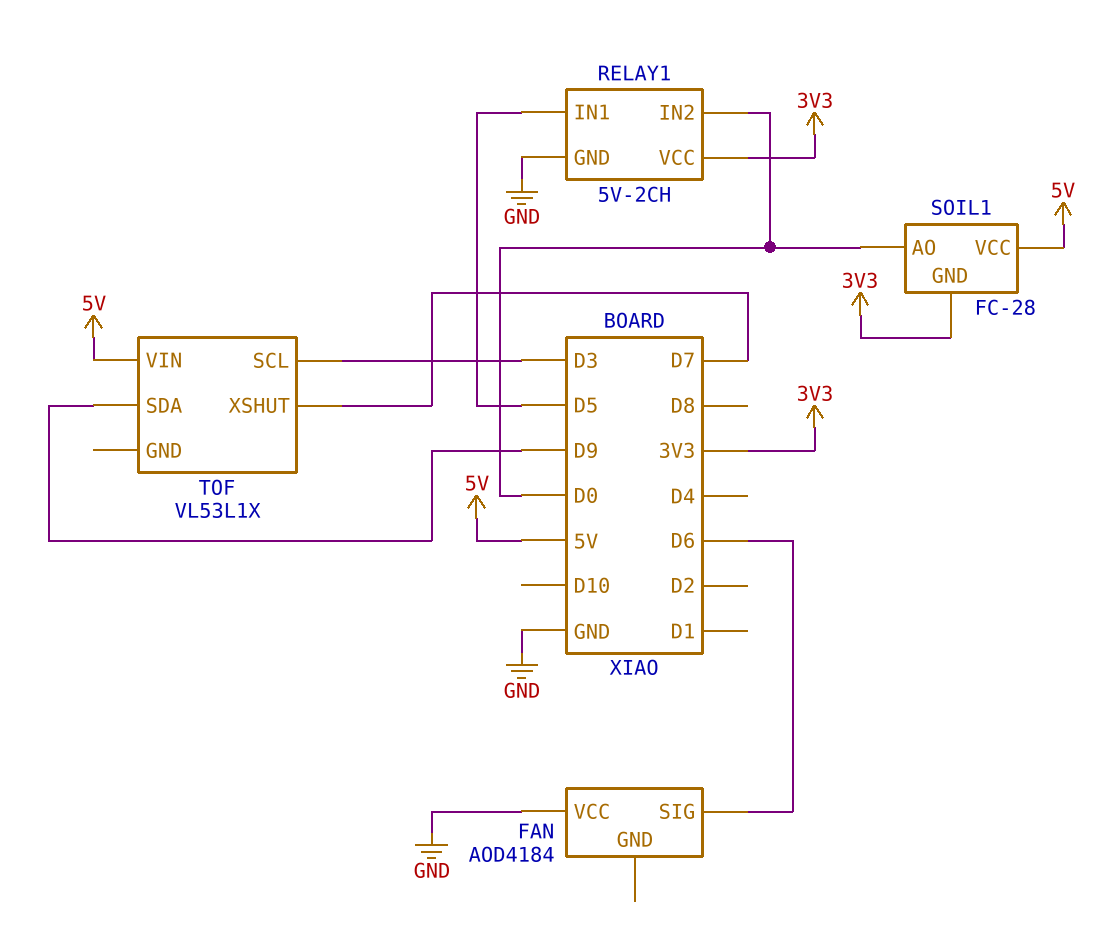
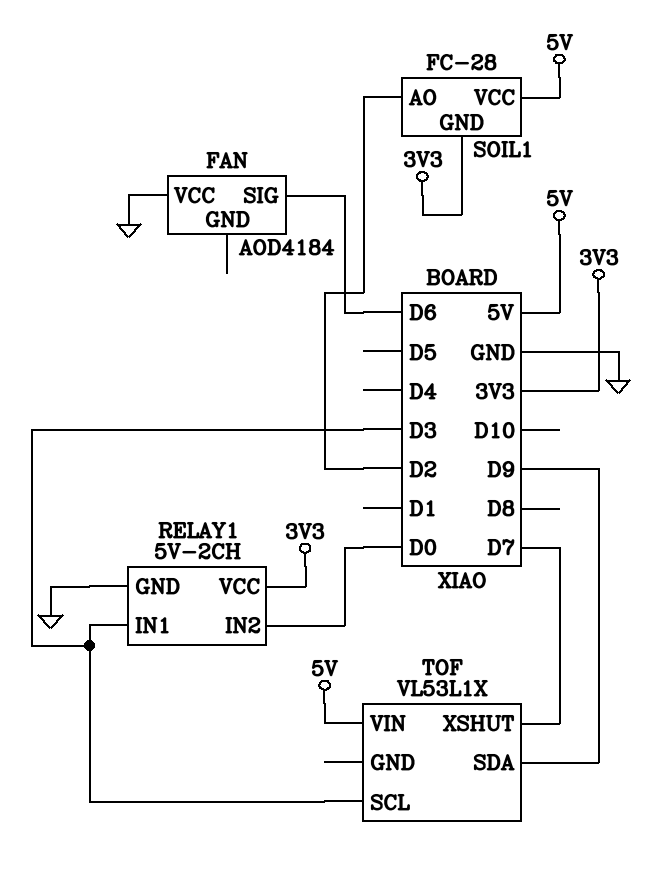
RELAY1 pin IN1: D5 -> D3
SOIL1 pin AO: D0 -> D2

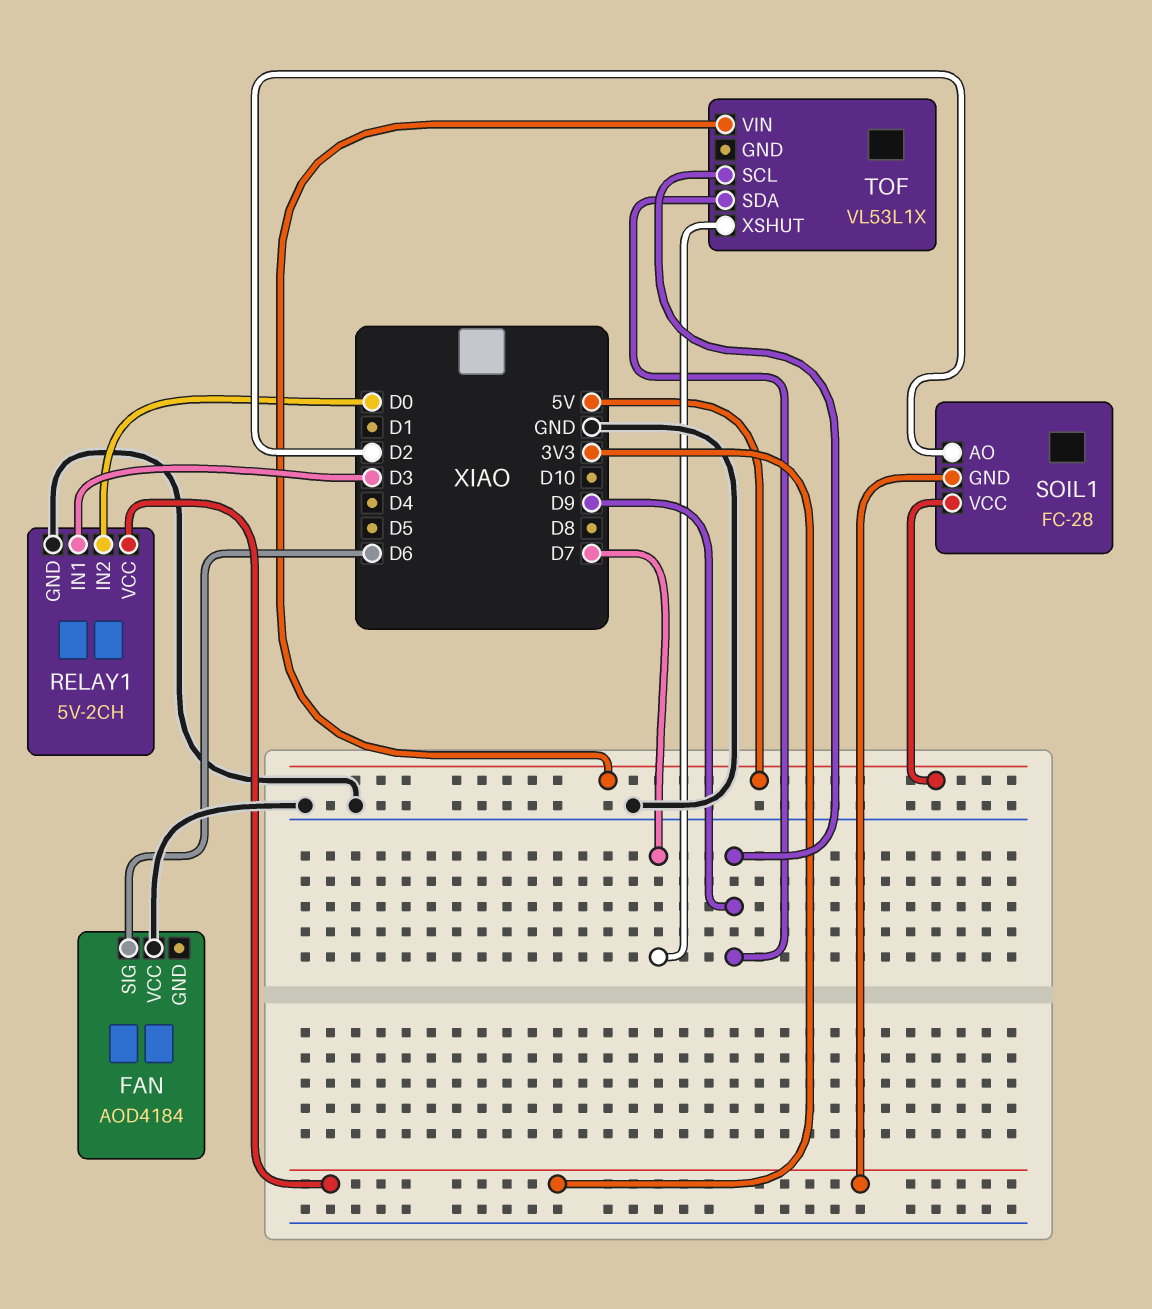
TOF pin SCL: D3 -> D9

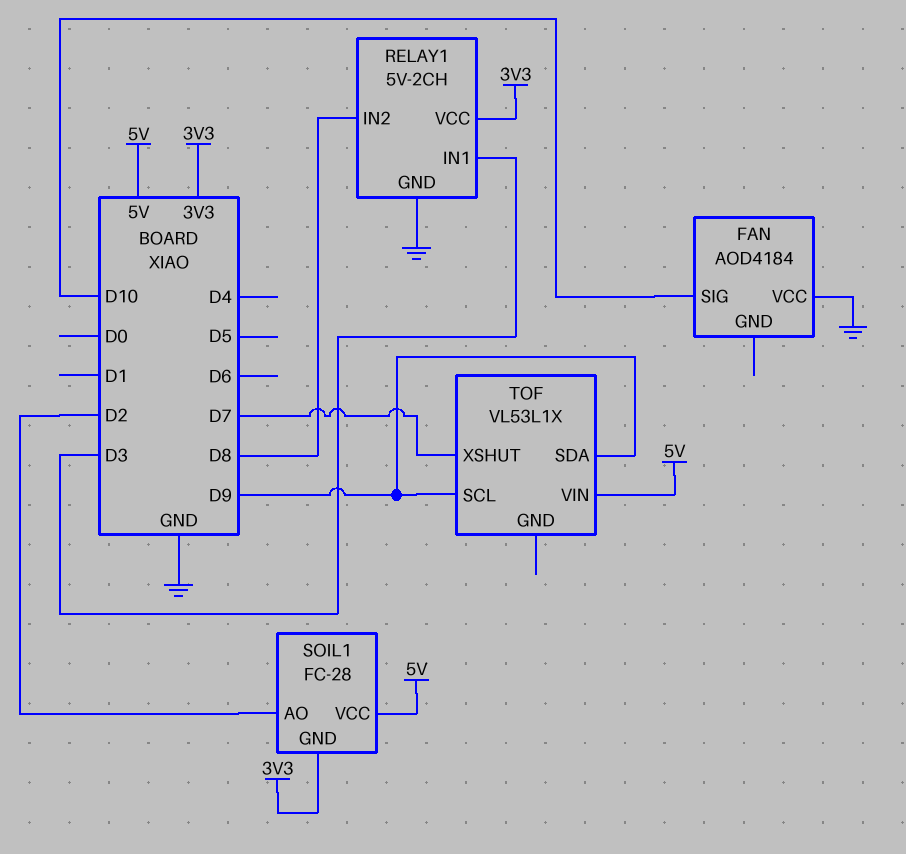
FAN pin SIG: D6 -> D10
RELAY1 pin IN2: D0 -> D8

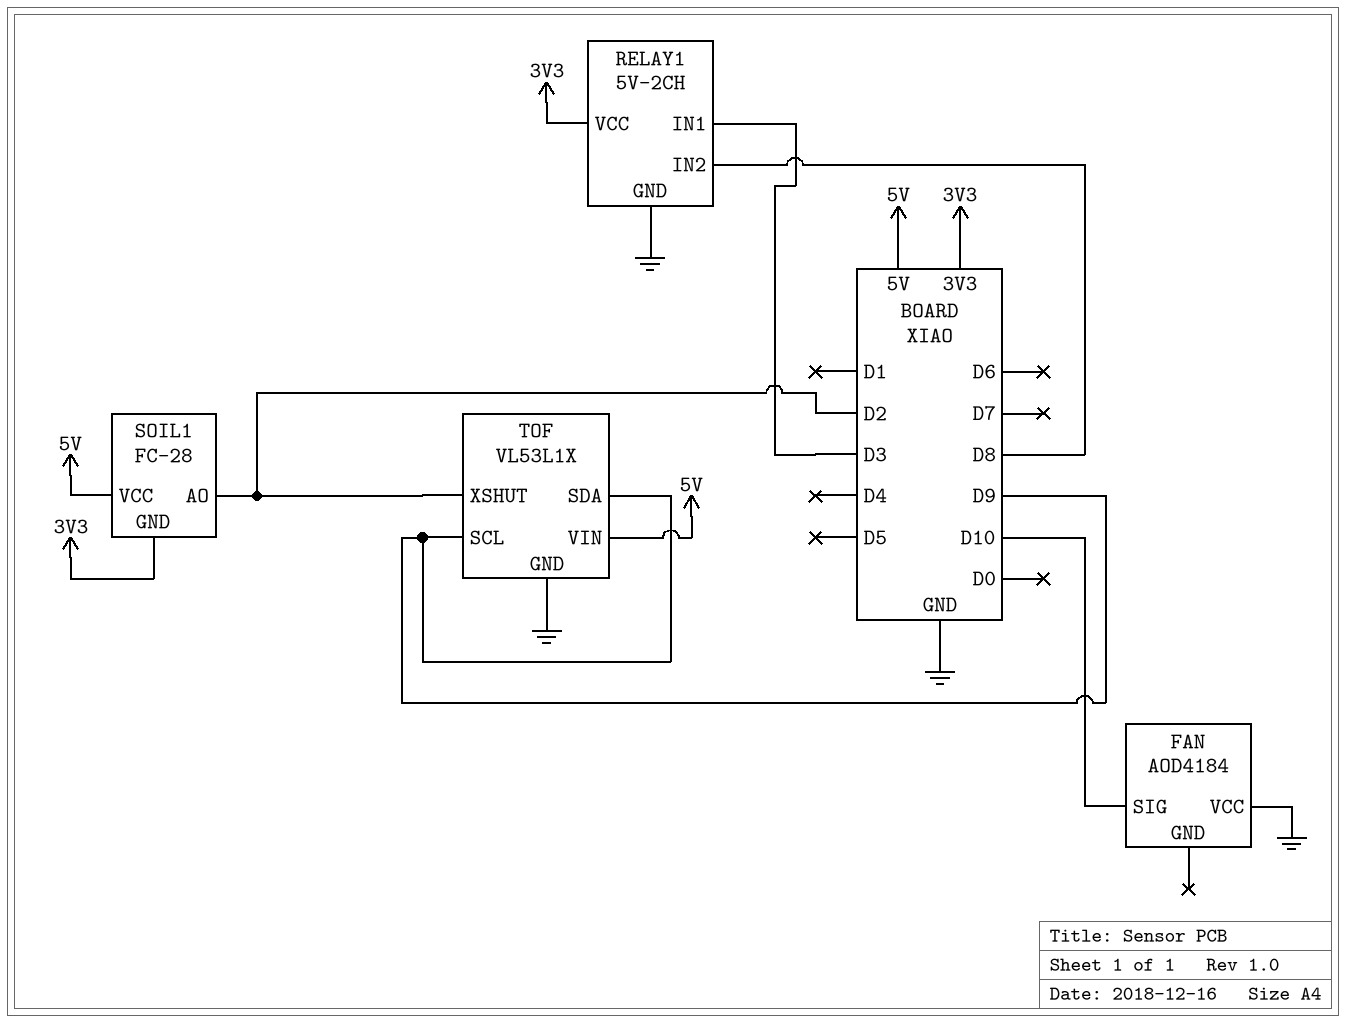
TOF pin GND: none -> GND
TOF pin XSHUT: D7 -> D2

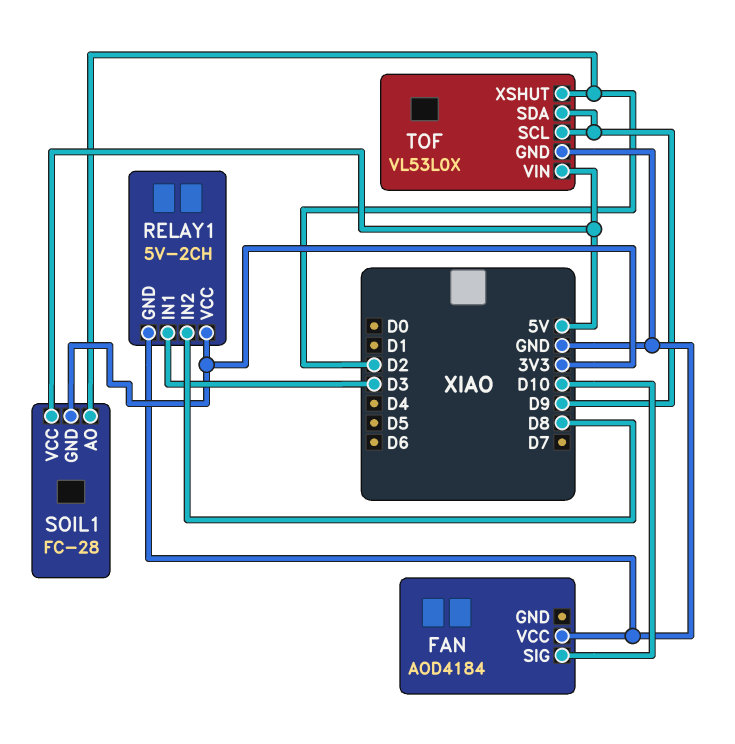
TOF: VL53L1X -> VL53L0X

